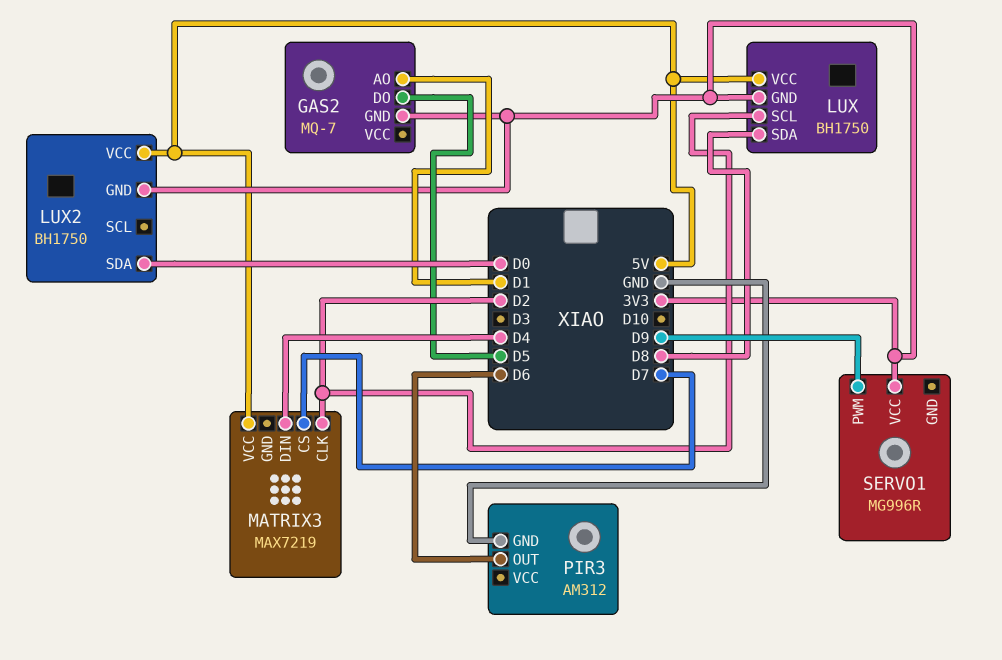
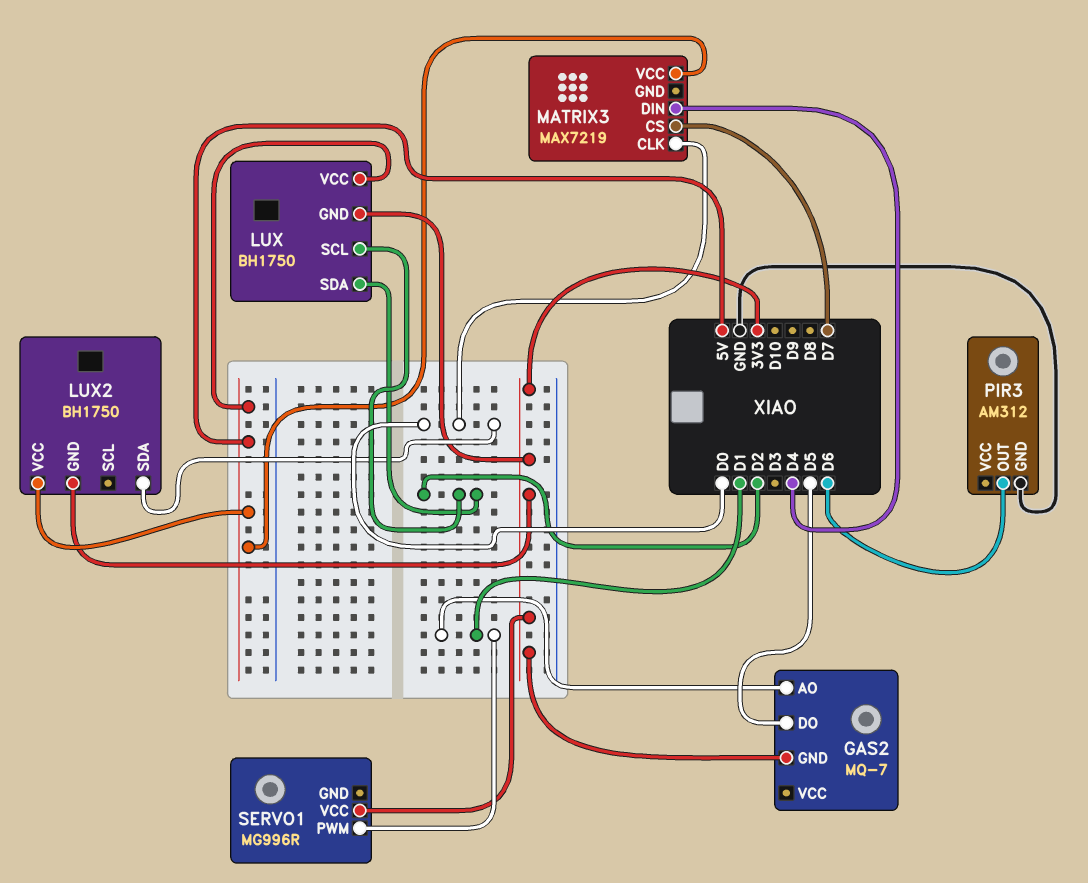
LUX pin SDA: D8 -> D2
MATRIX3 pin CLK: D2 -> D0
SERVO1 pin PWM: D9 -> D1

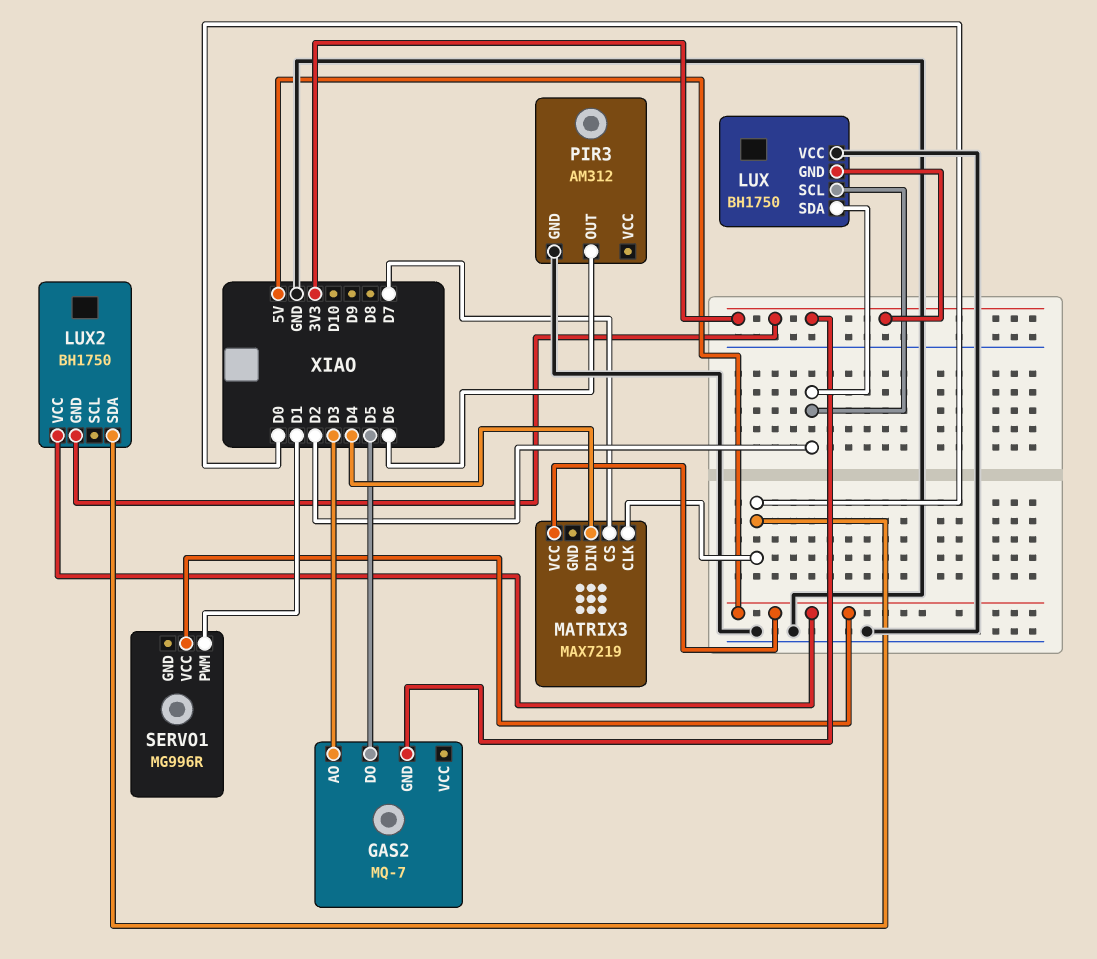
GAS2 pin AO: D1 -> D3
LUX pin VCC: 5V -> GND
SERVO1 pin VCC: 3V3 -> 5V

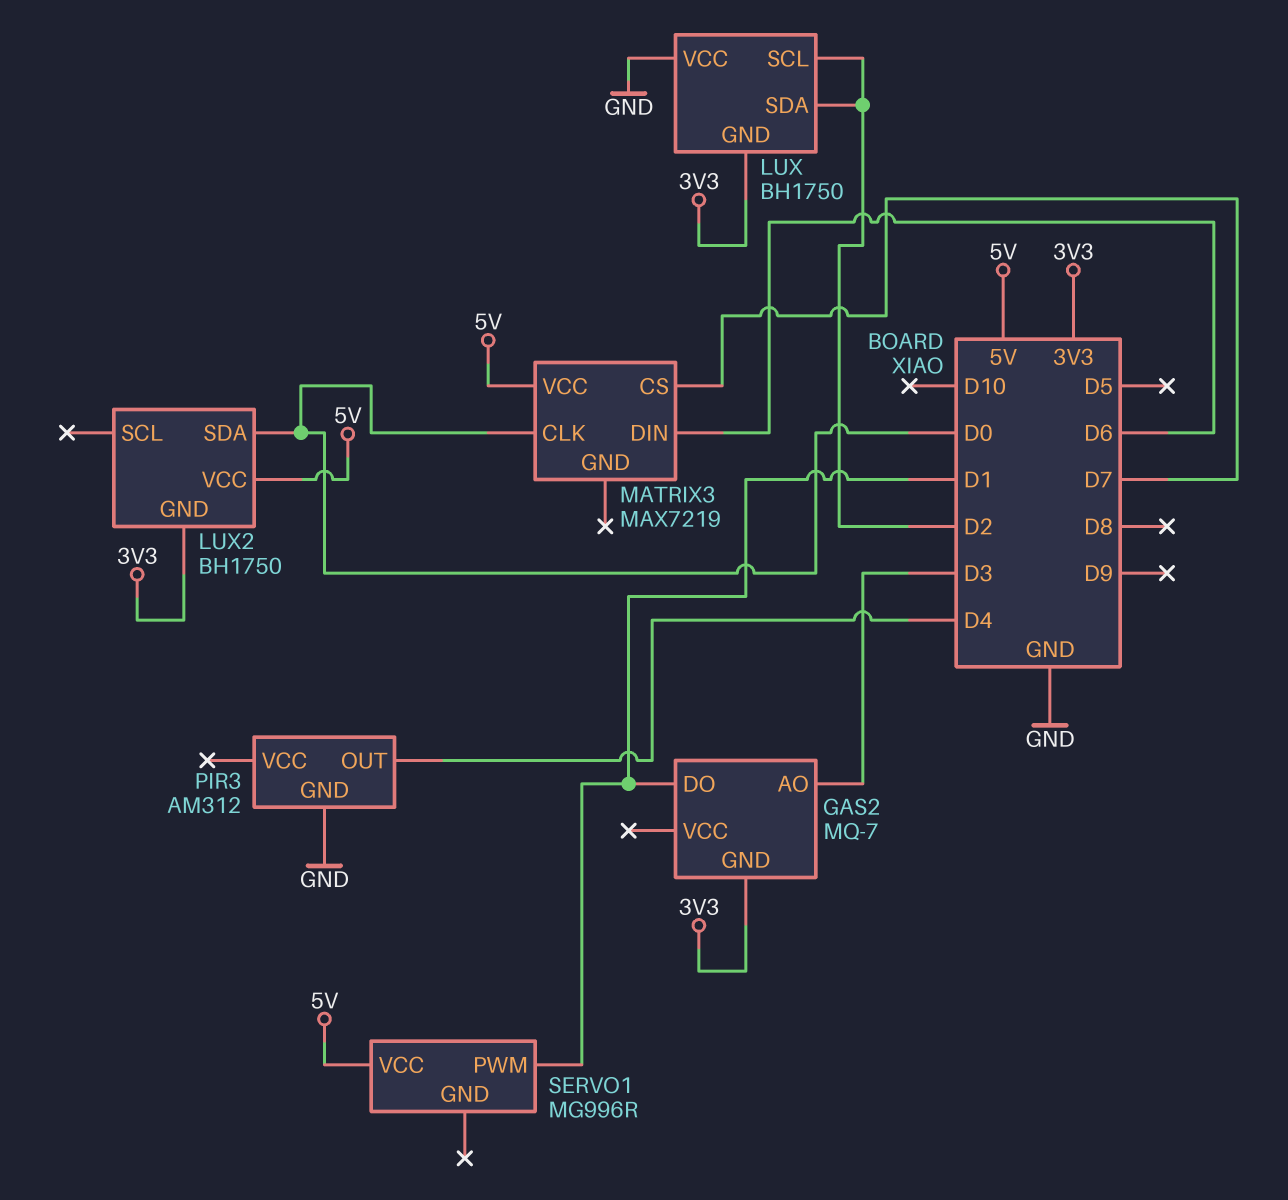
GAS2 pin DO: D5 -> D1
MATRIX3 pin DIN: D4 -> D6
PIR3 pin OUT: D6 -> D4

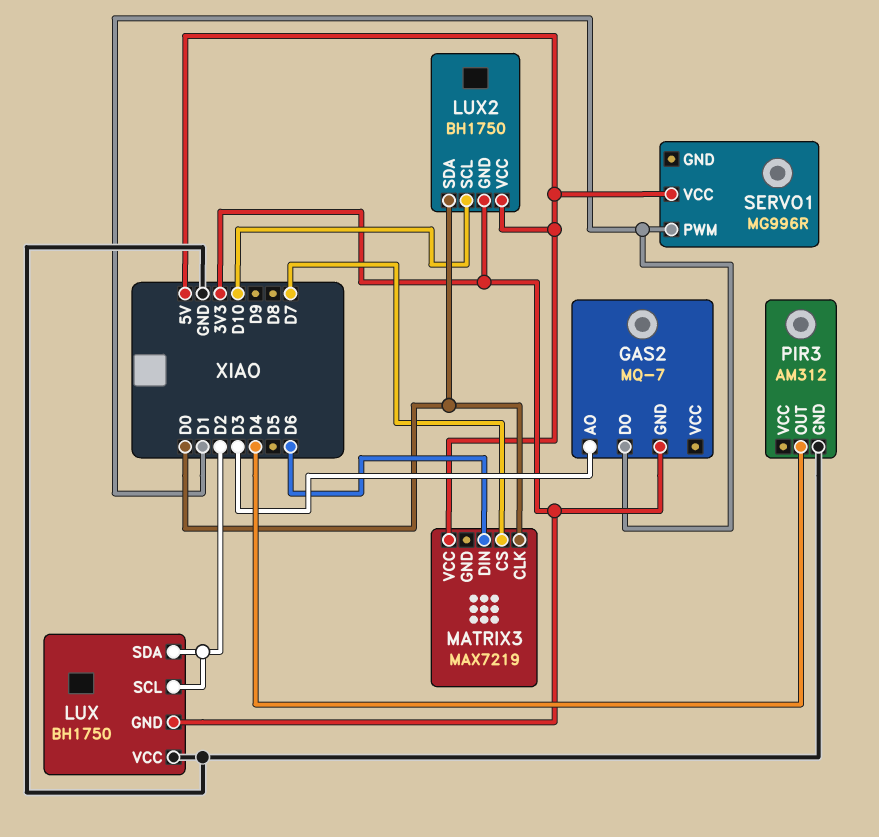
LUX2 pin SCL: none -> D10

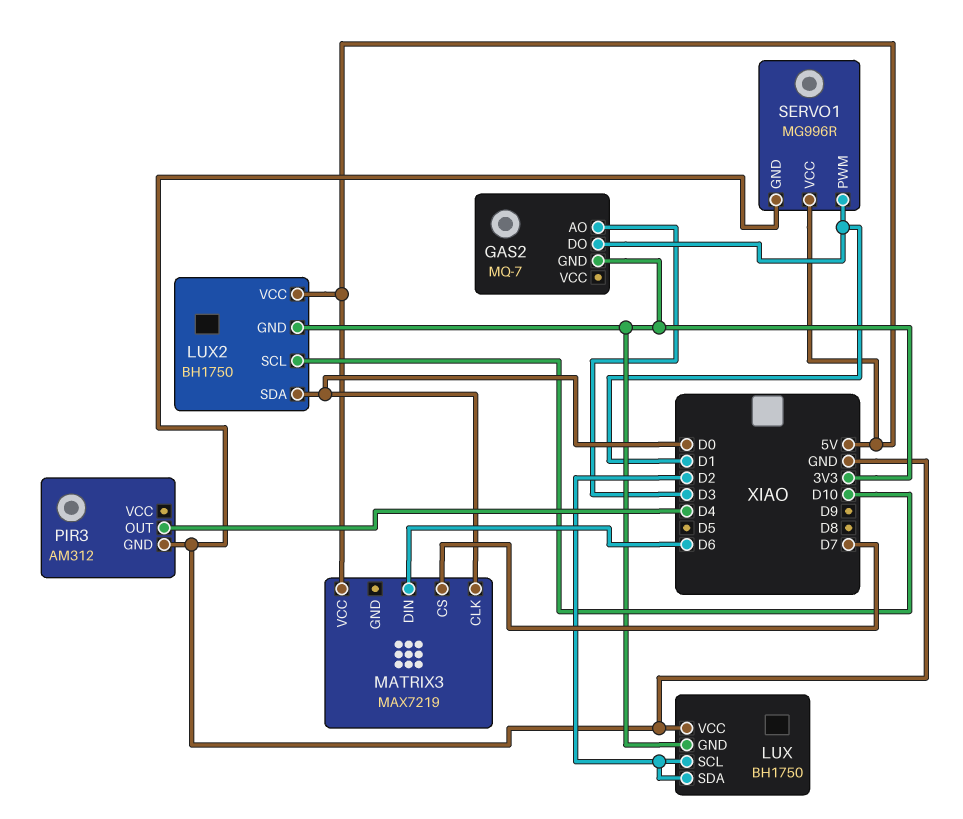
SERVO1 pin GND: none -> GND

